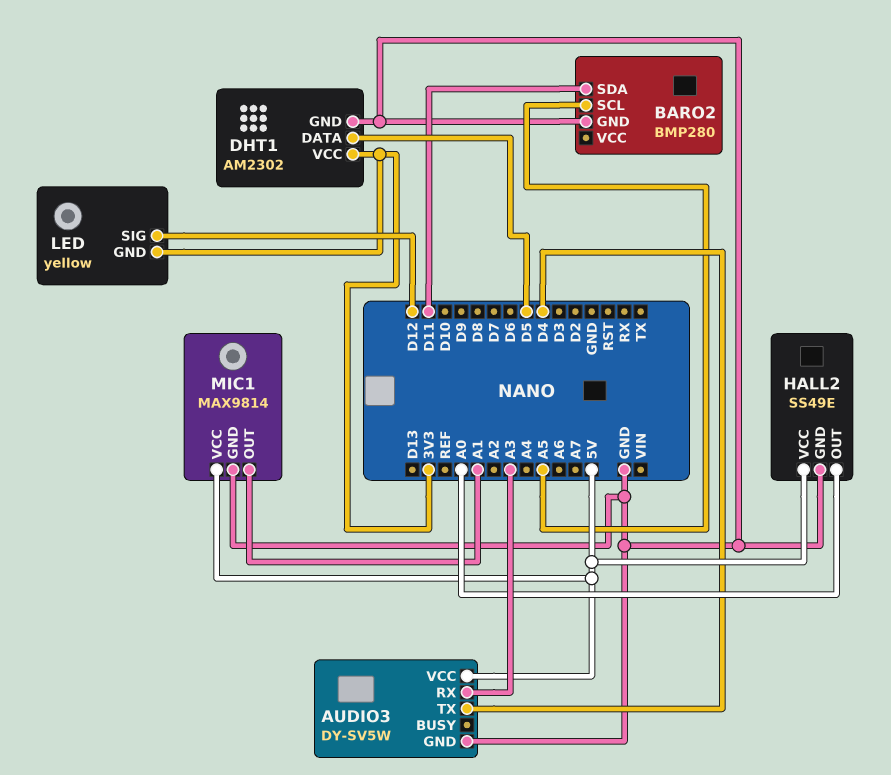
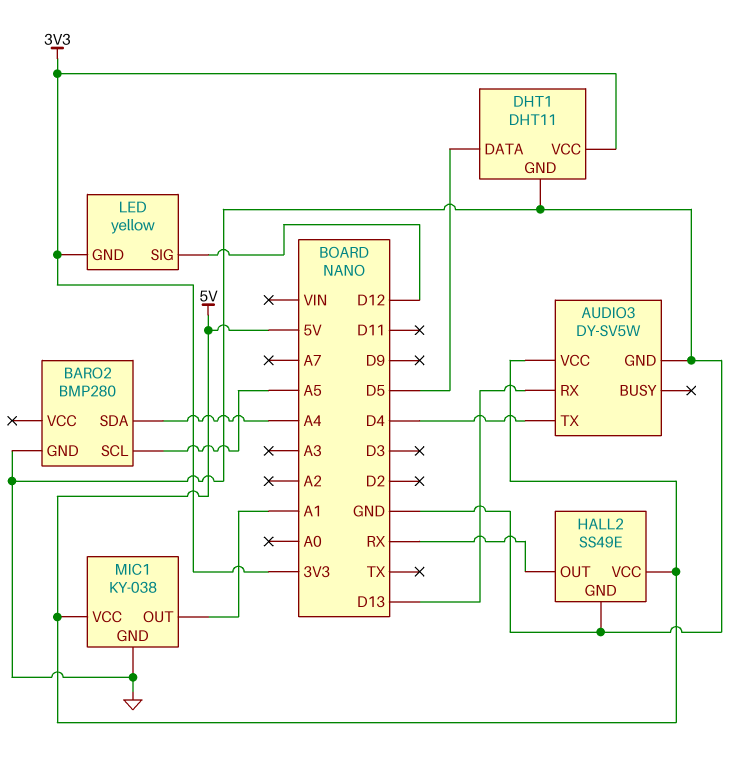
AUDIO3 pin RX: A3 -> D13
BARO2 pin SDA: D11 -> A4
DHT1: AM2302 -> DHT11
HALL2 pin OUT: A0 -> RX
MIC1: MAX9814 -> KY-038

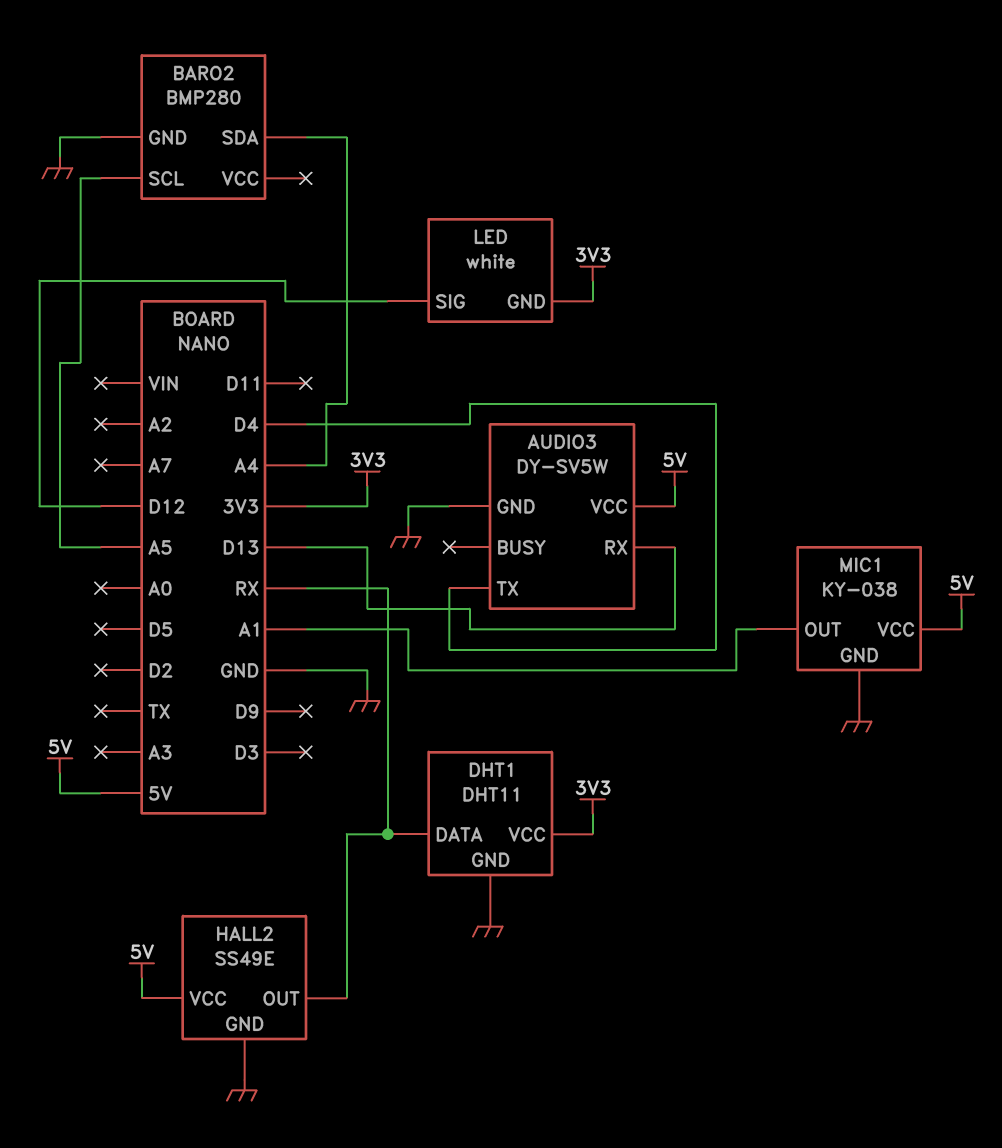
DHT1 pin DATA: D5 -> RX
LED: yellow -> white

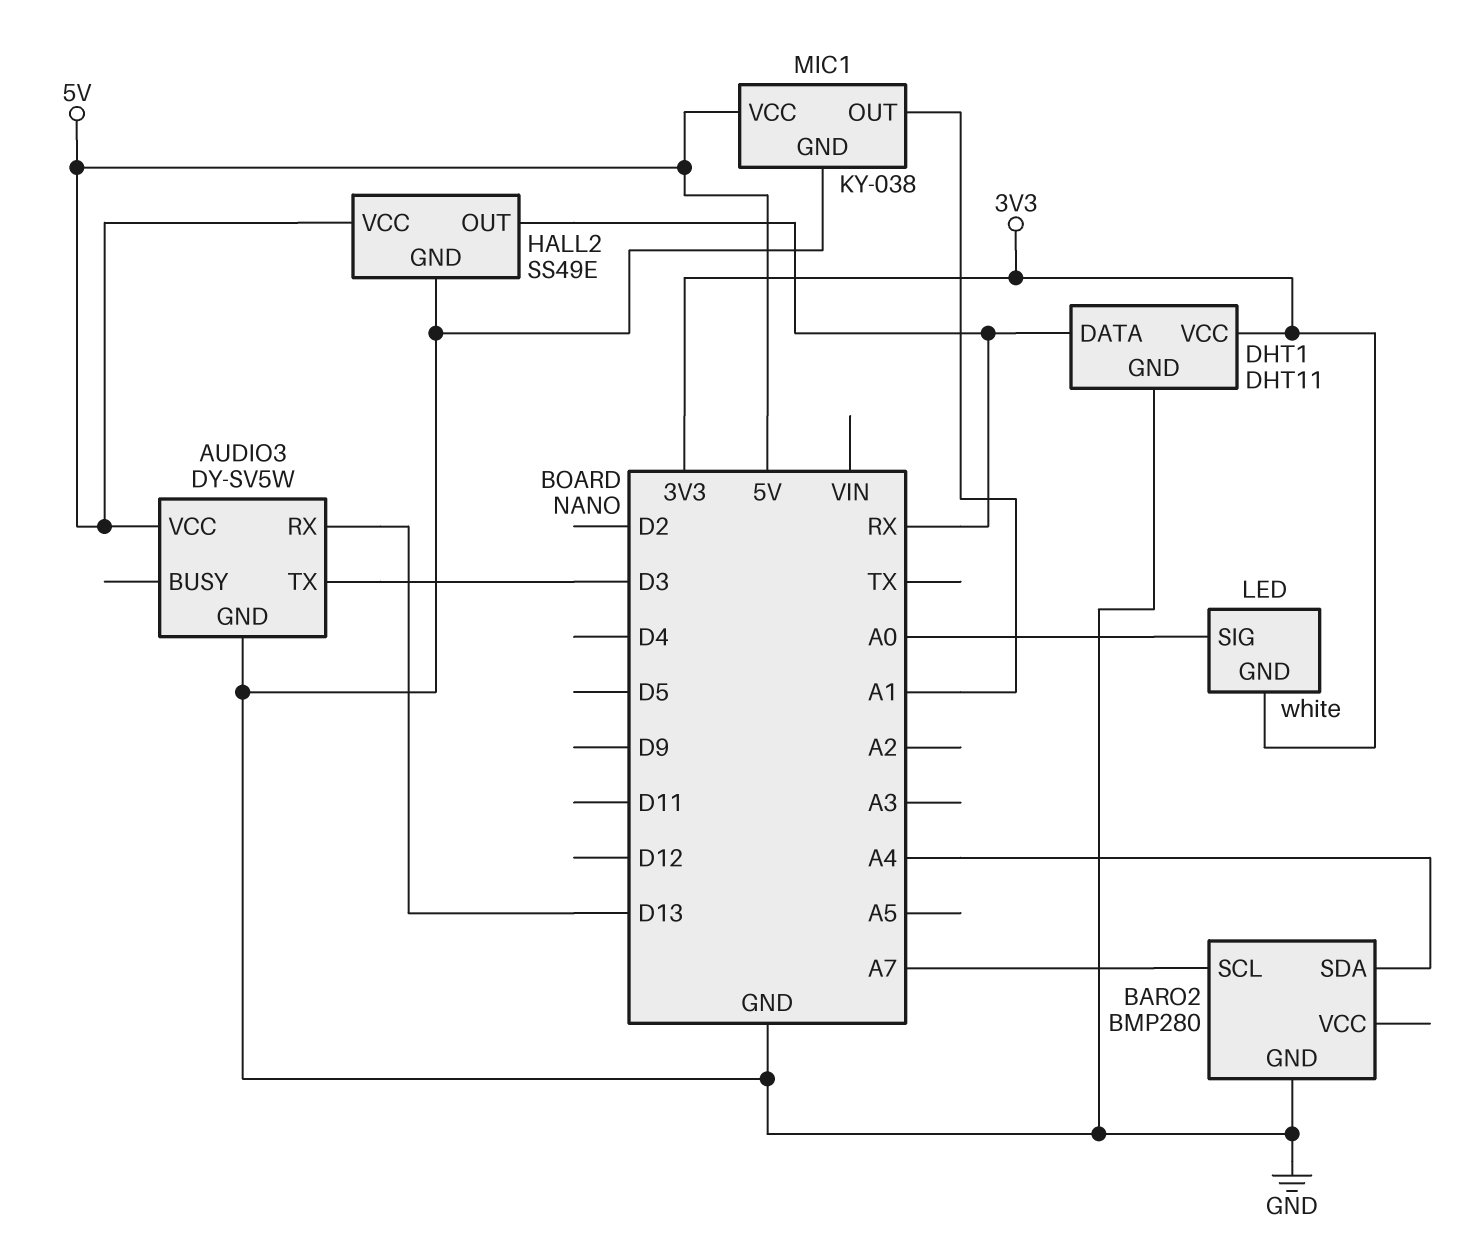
AUDIO3 pin TX: D4 -> D3
BARO2 pin SCL: A5 -> A7
LED pin SIG: D12 -> A0

